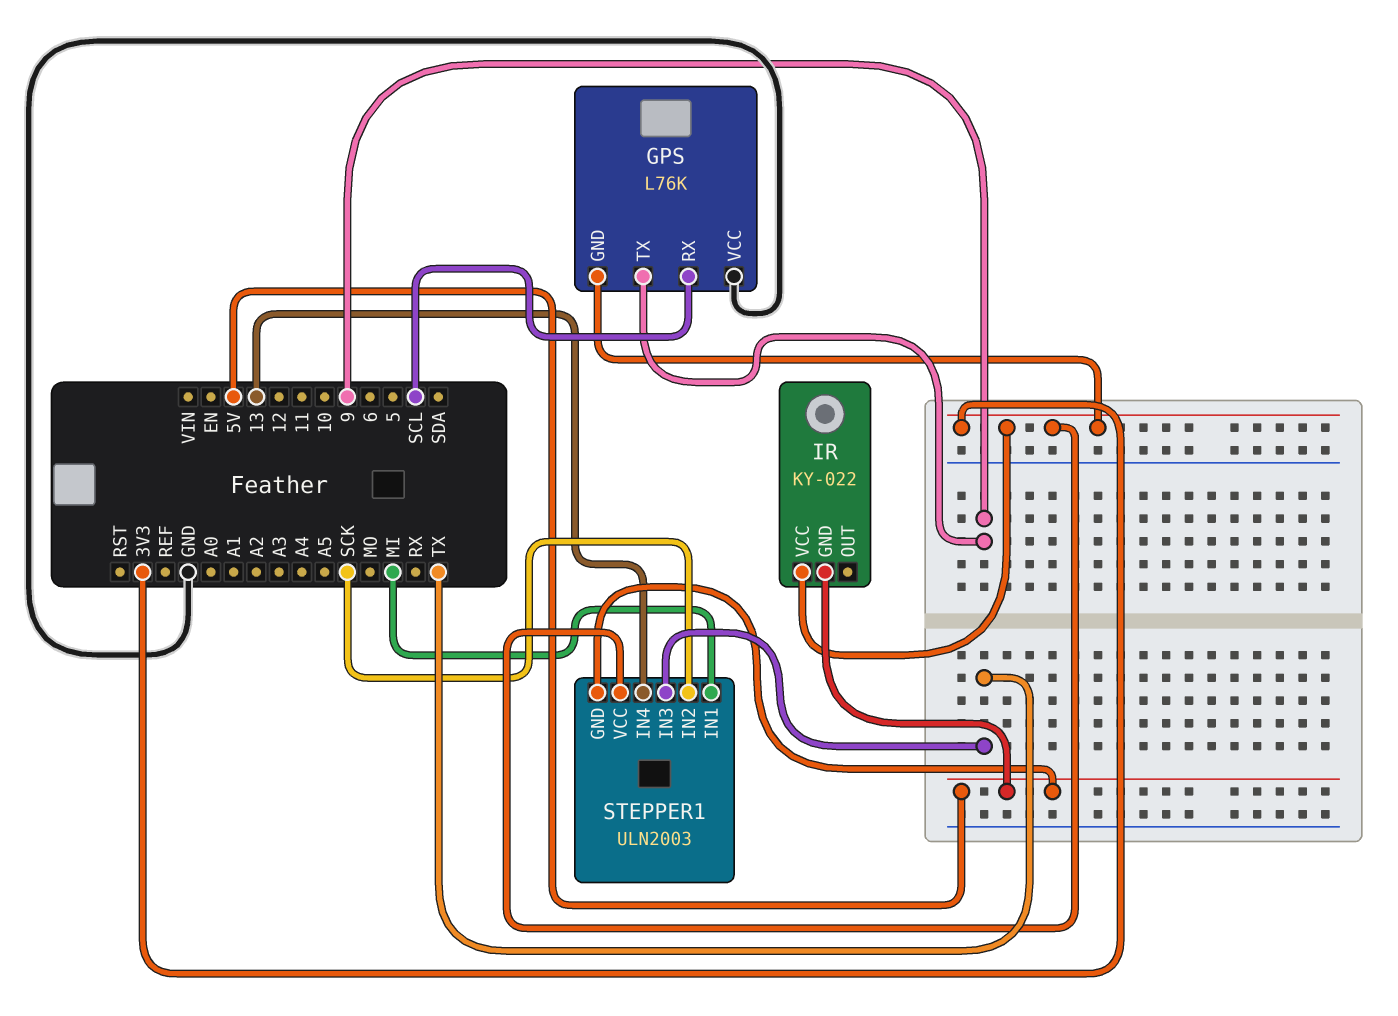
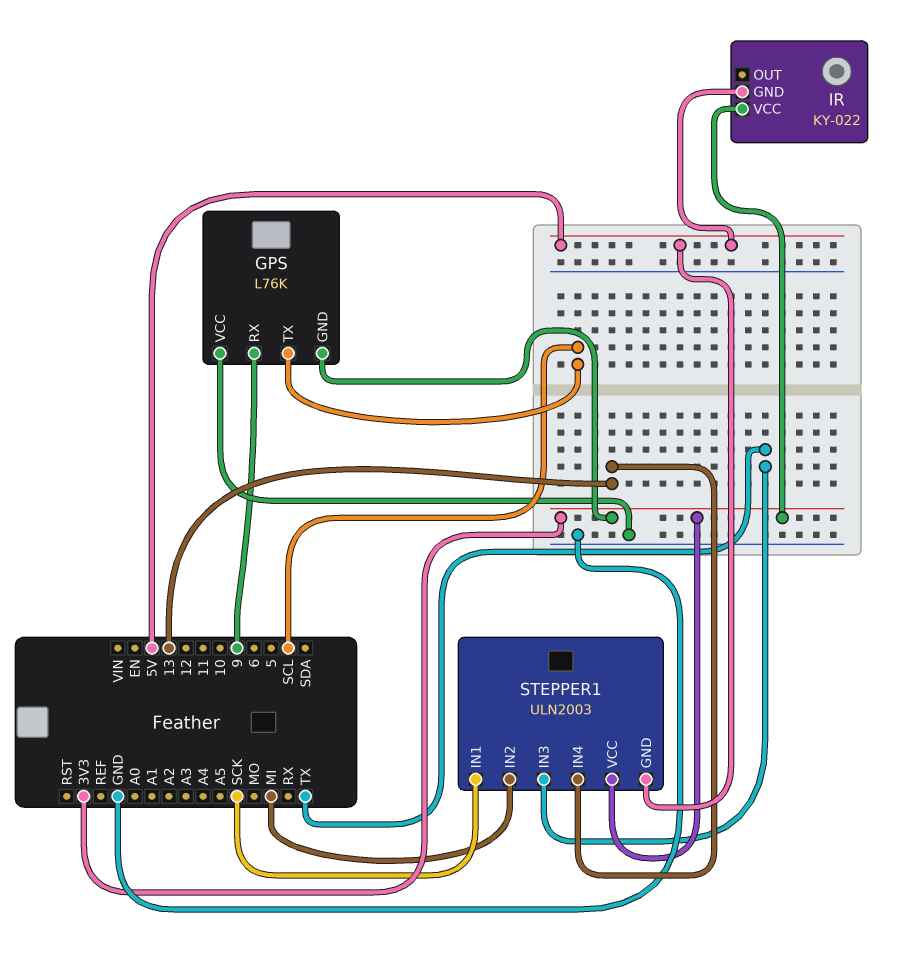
GPS pin RX: SCL -> 9
GPS pin TX: 9 -> SCL
STEPPER1 pin IN1: MI -> SCK
STEPPER1 pin IN2: SCK -> MI

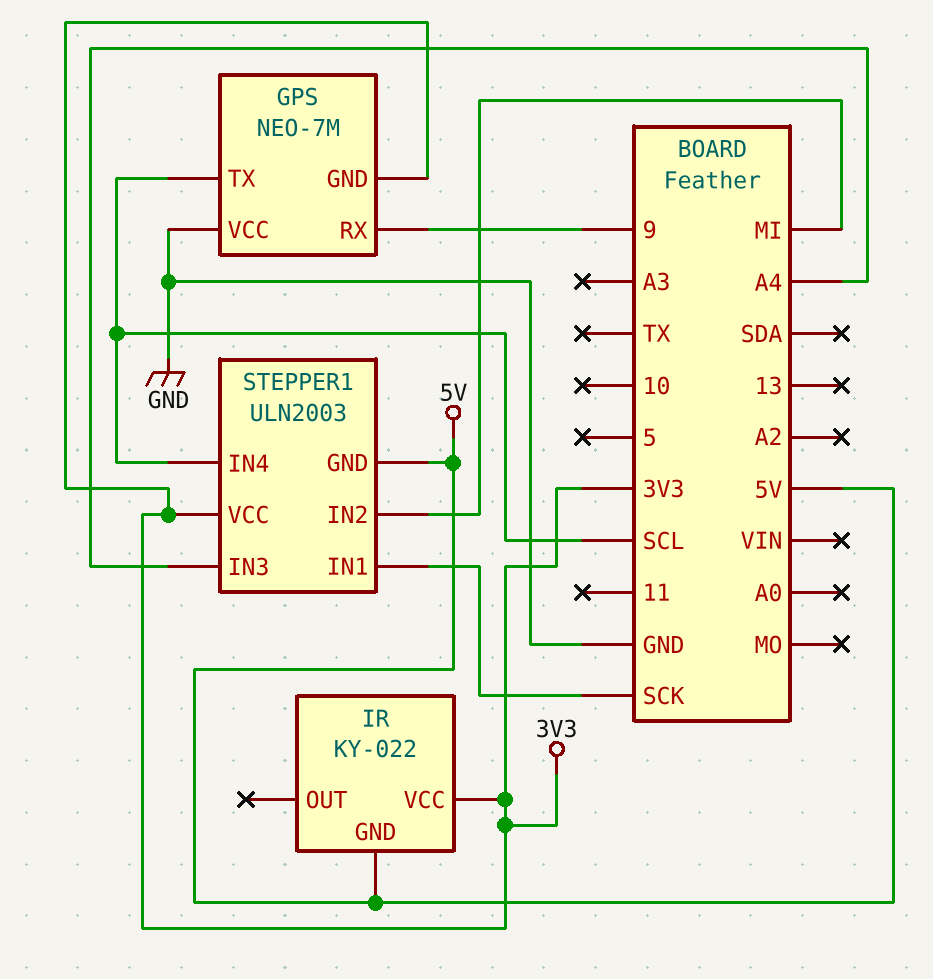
GPS: L76K -> NEO-7M
STEPPER1 pin IN3: TX -> A4
STEPPER1 pin IN4: 13 -> SCL

